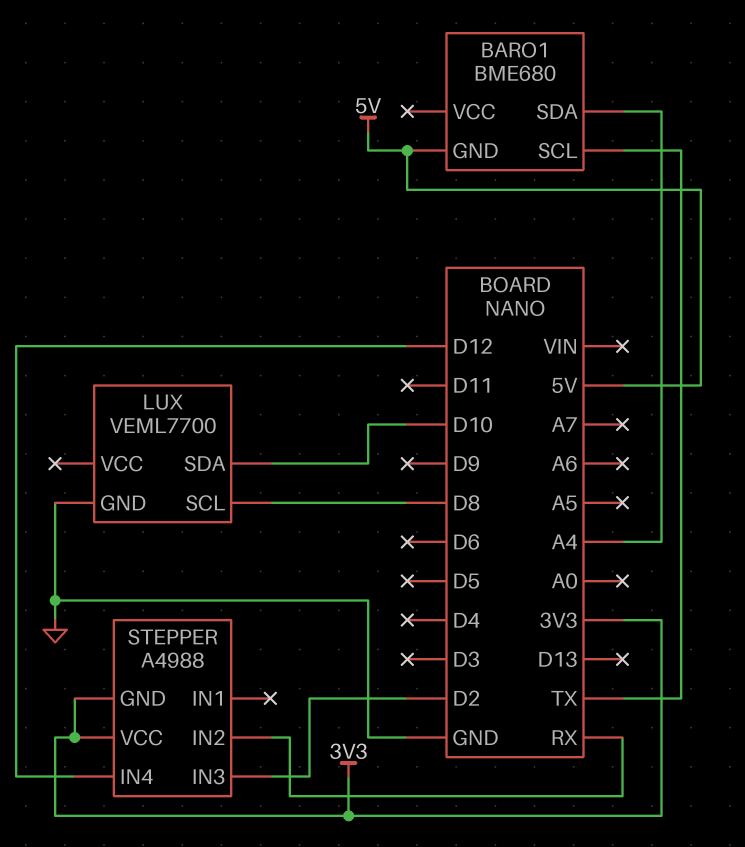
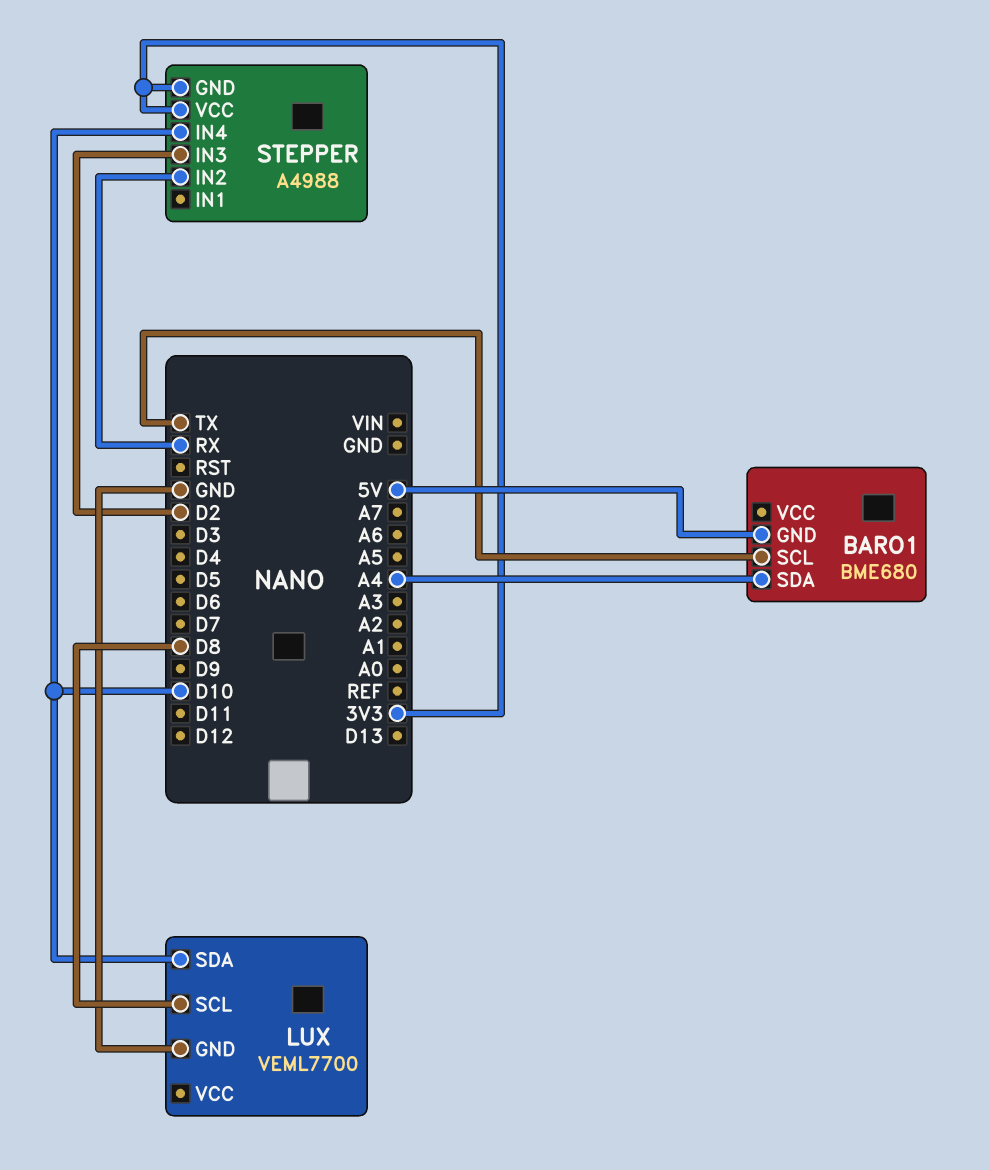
STEPPER pin IN4: D12 -> D10

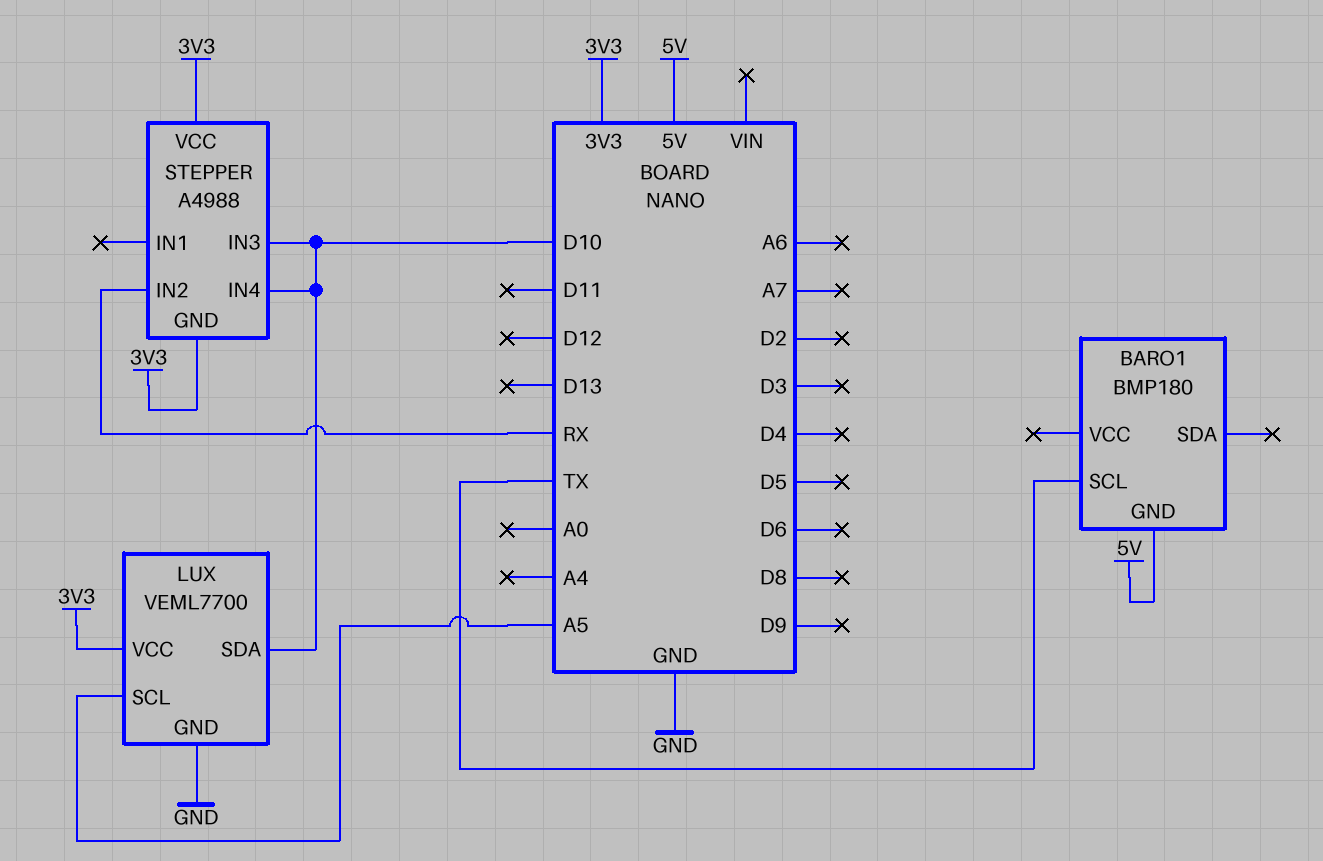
BARO1: BME680 -> BMP180
BARO1 pin SDA: A4 -> none
LUX pin SCL: D8 -> A5
LUX pin VCC: none -> 3V3
STEPPER pin IN3: D2 -> D10

